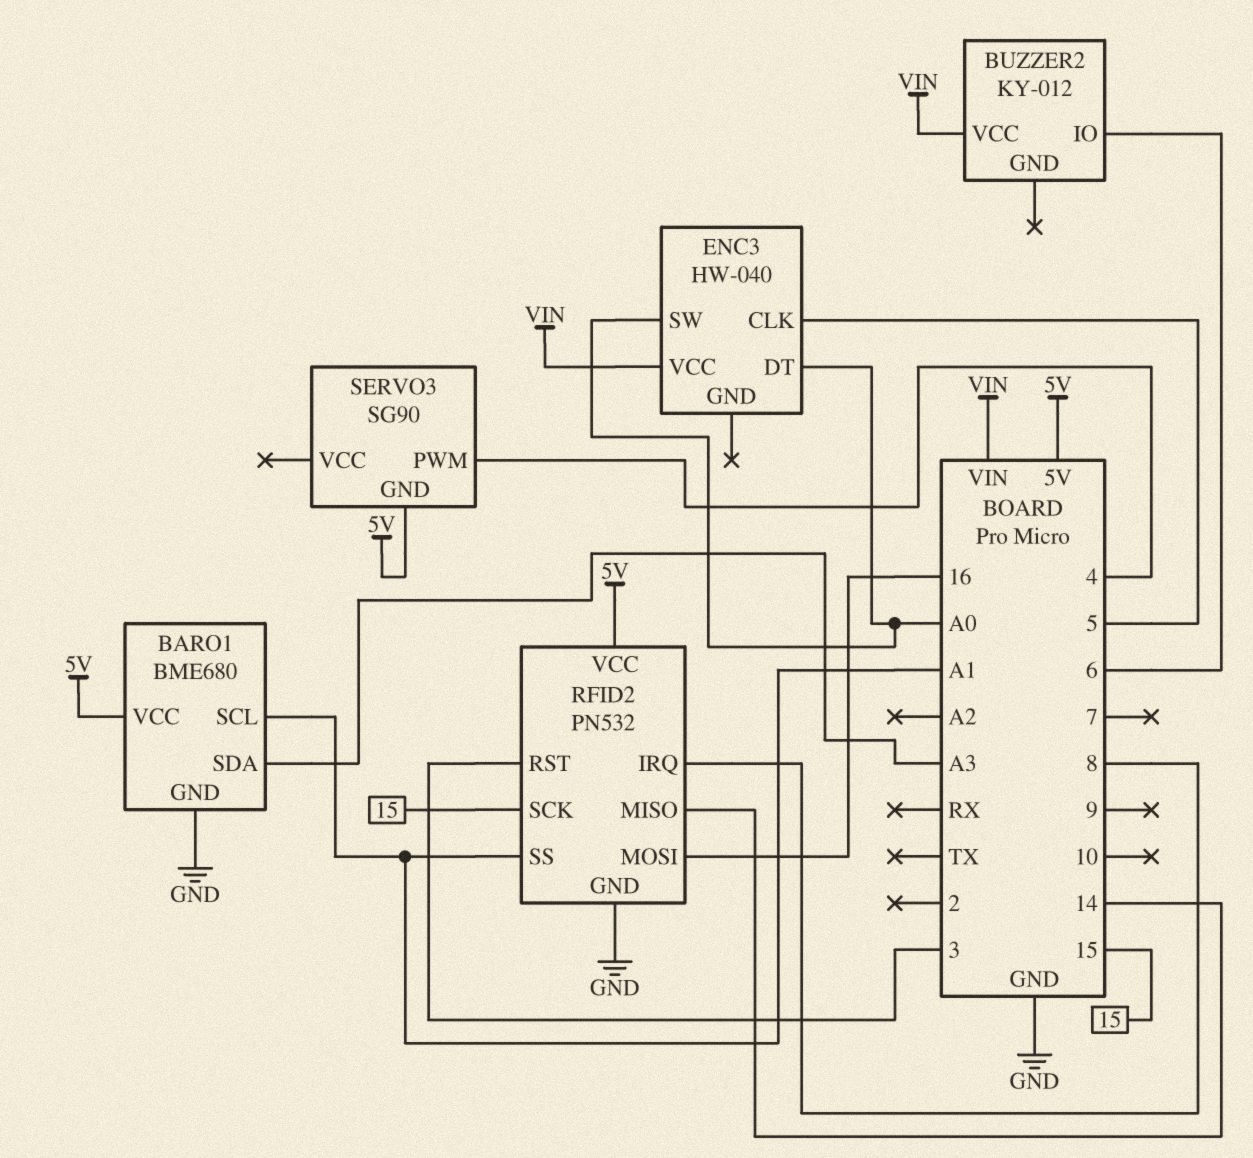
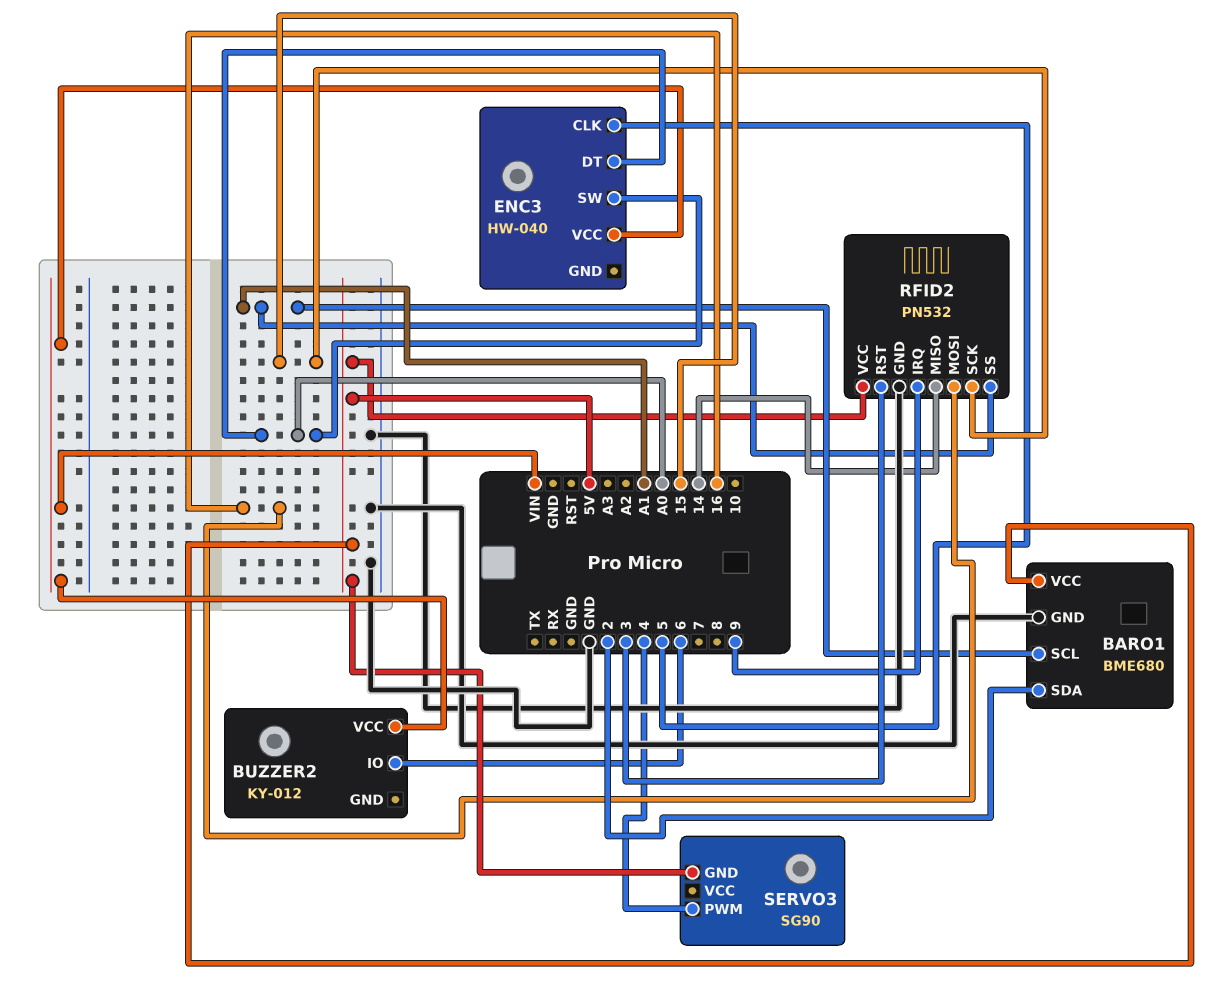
BARO1 pin SDA: A3 -> 2
RFID2 pin IRQ: 8 -> 9

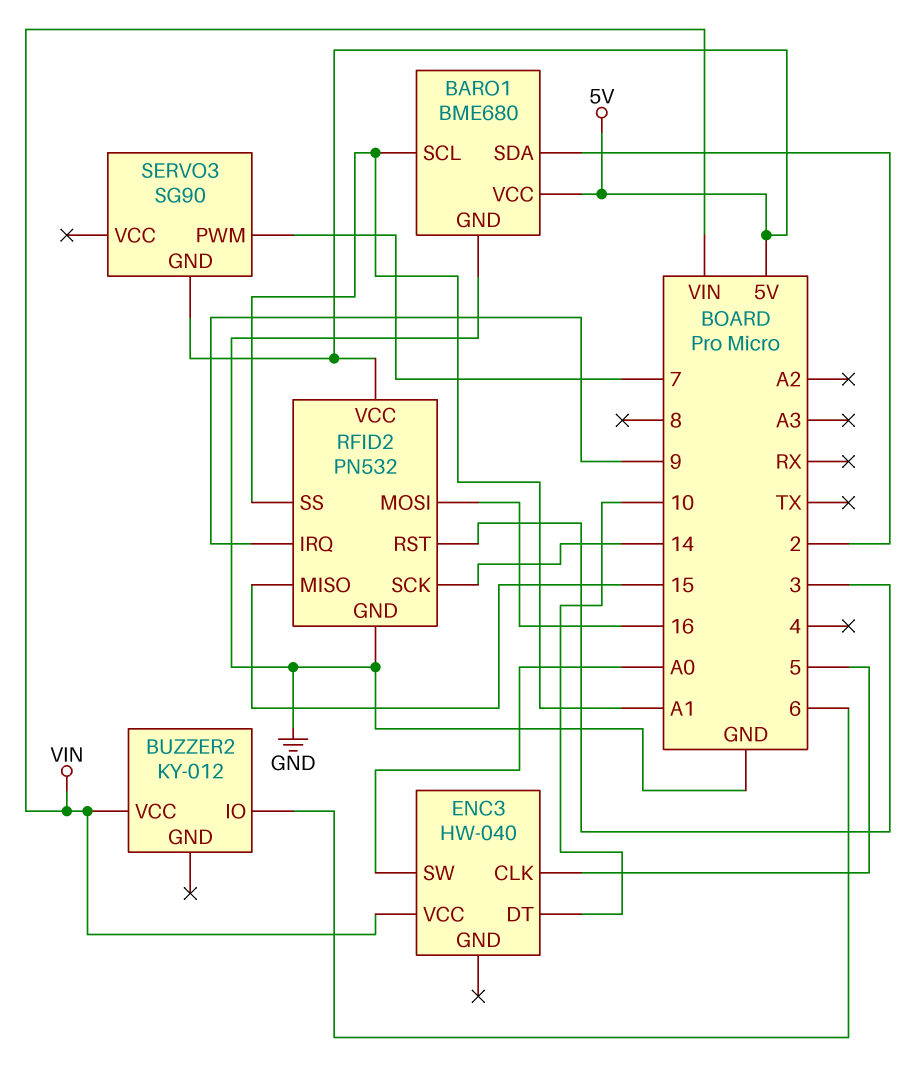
ENC3 pin DT: A0 -> 10
RFID2 pin MISO: 14 -> 15
RFID2 pin SCK: 15 -> 14
SERVO3 pin PWM: 4 -> 7

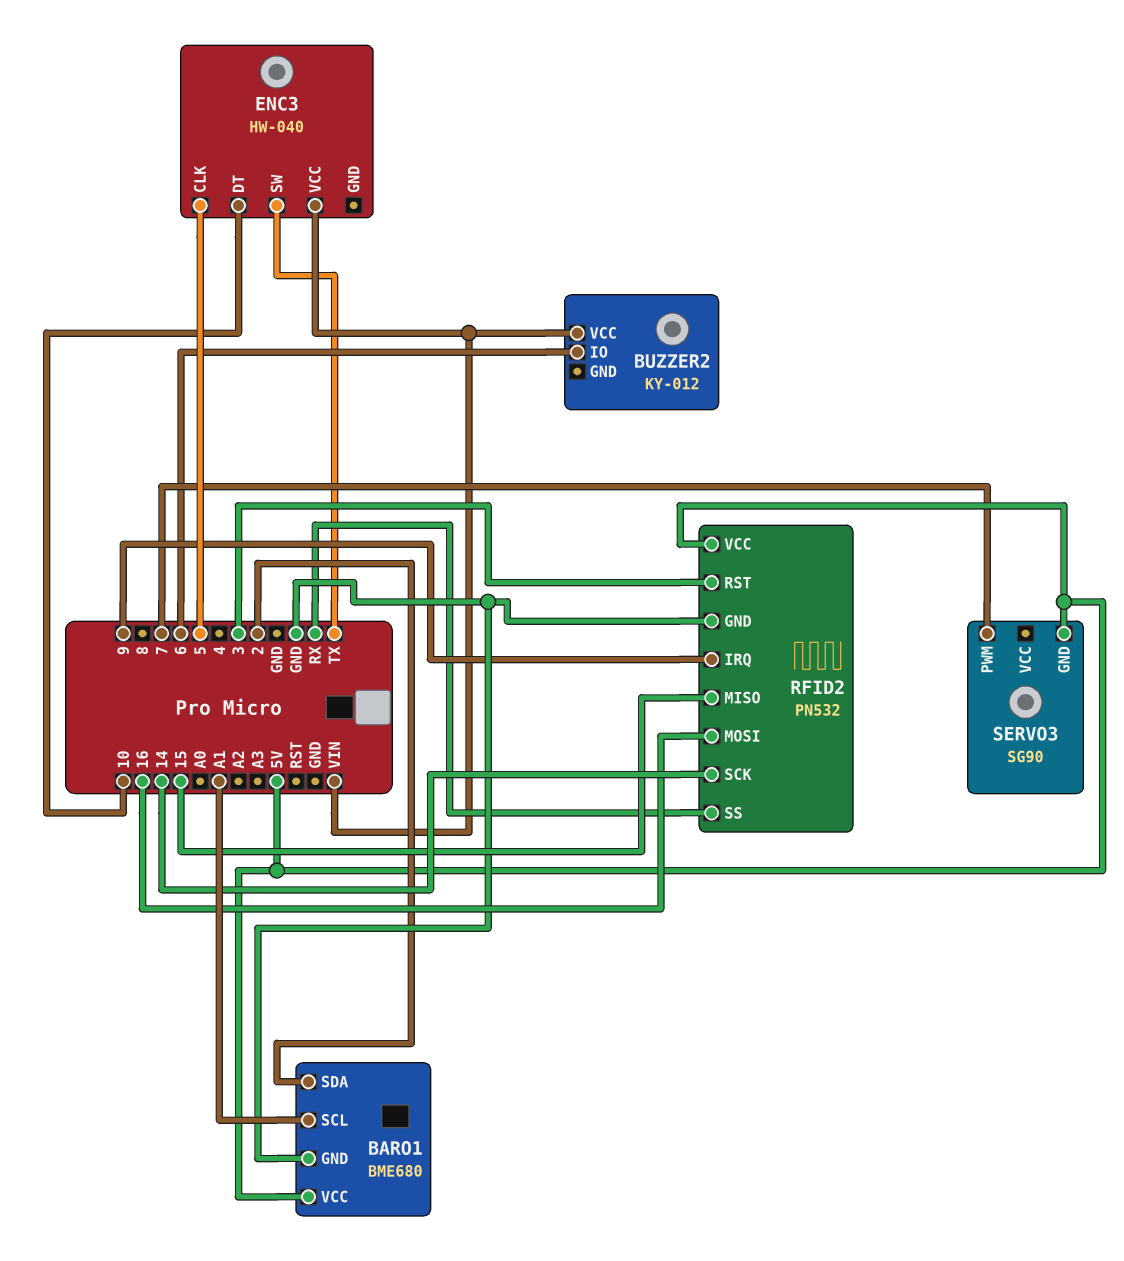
ENC3 pin SW: A0 -> TX
RFID2 pin SS: A1 -> RX

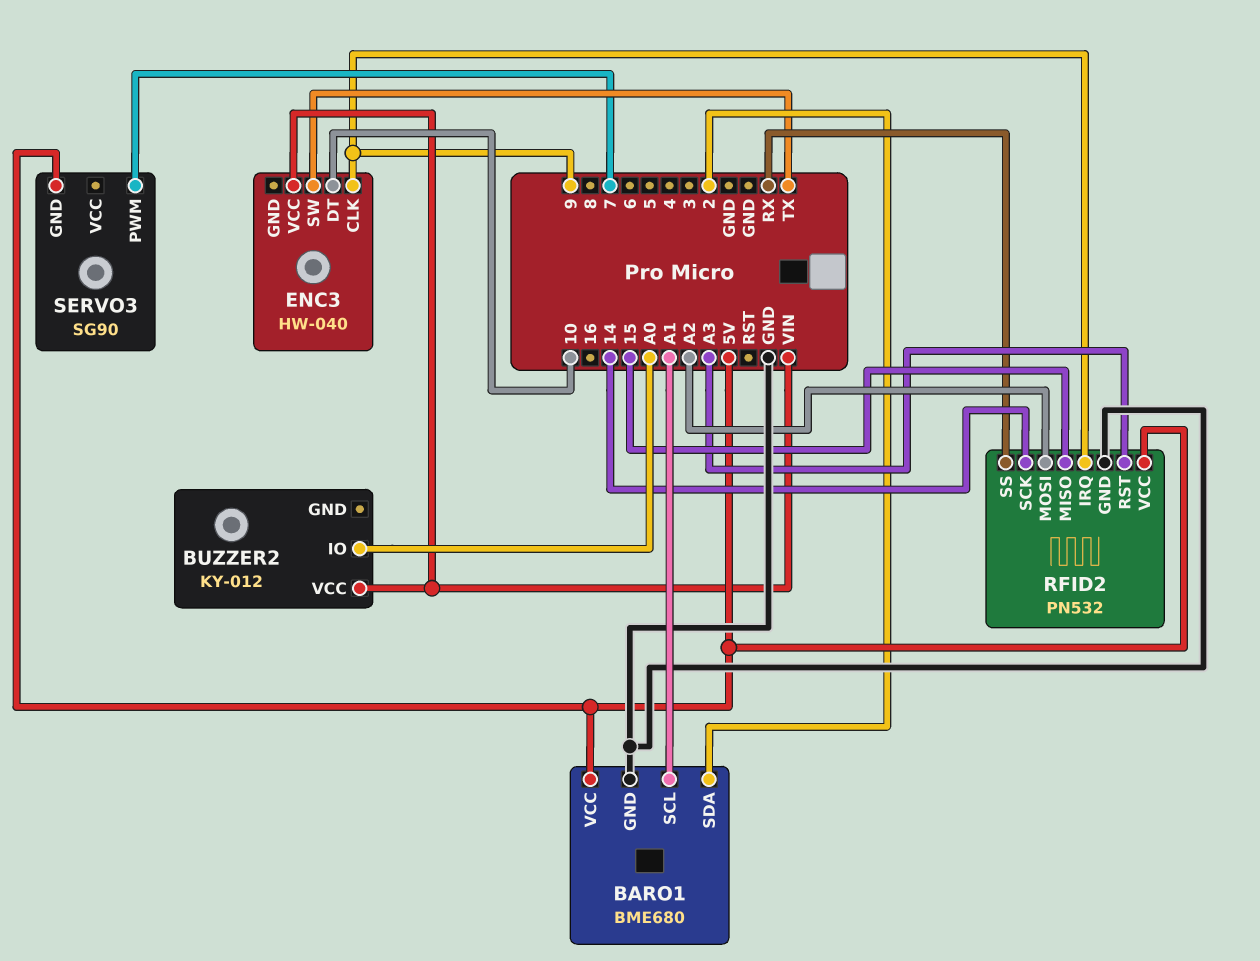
BUZZER2 pin IO: 6 -> A0
ENC3 pin CLK: 5 -> 9
RFID2 pin MOSI: 16 -> A2
RFID2 pin RST: 3 -> A3

